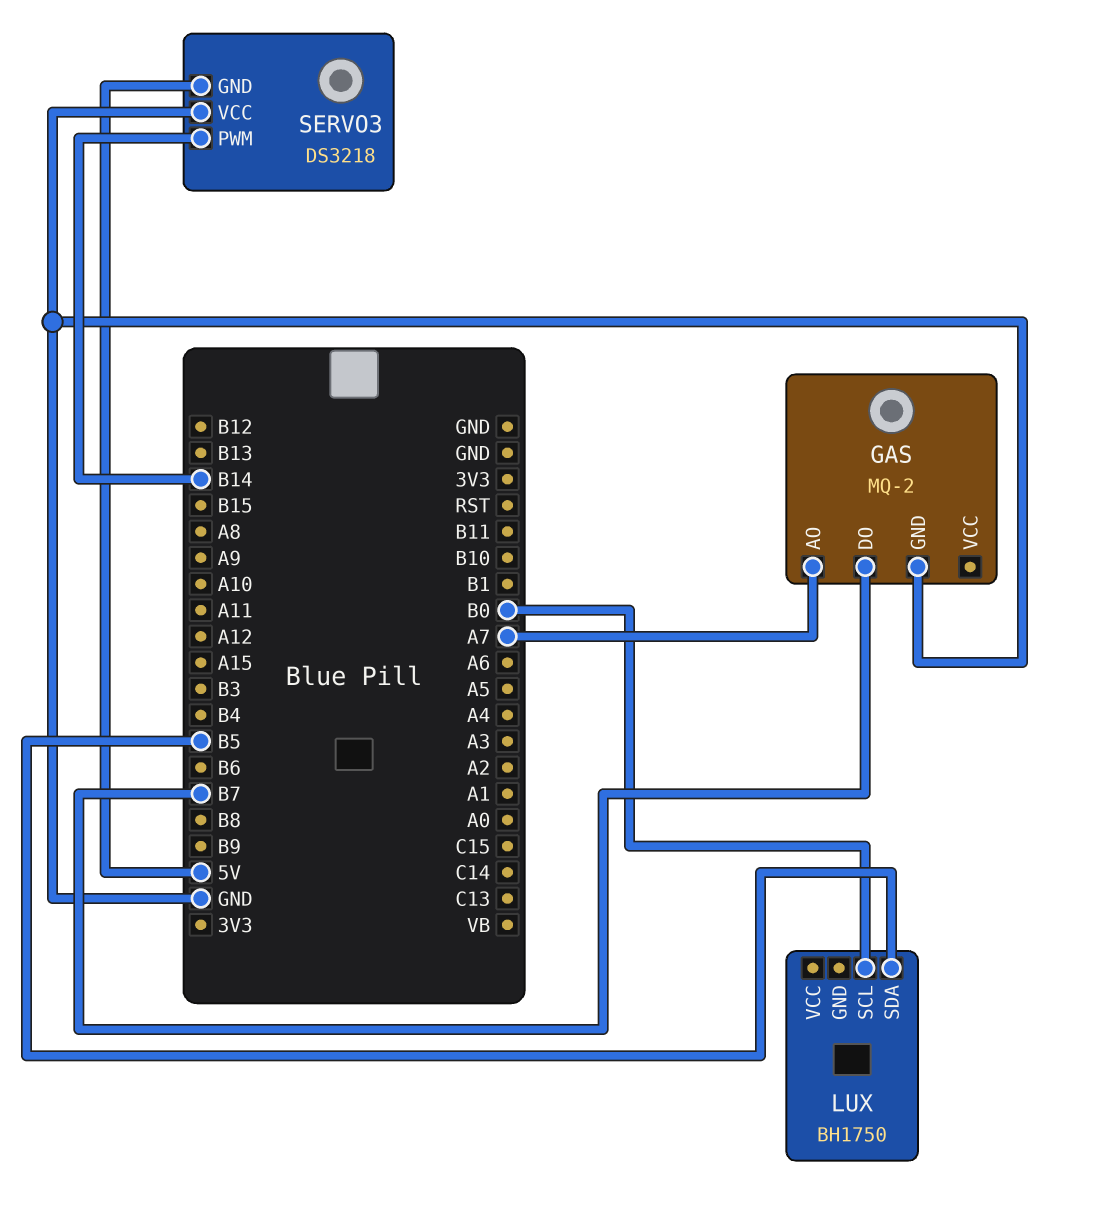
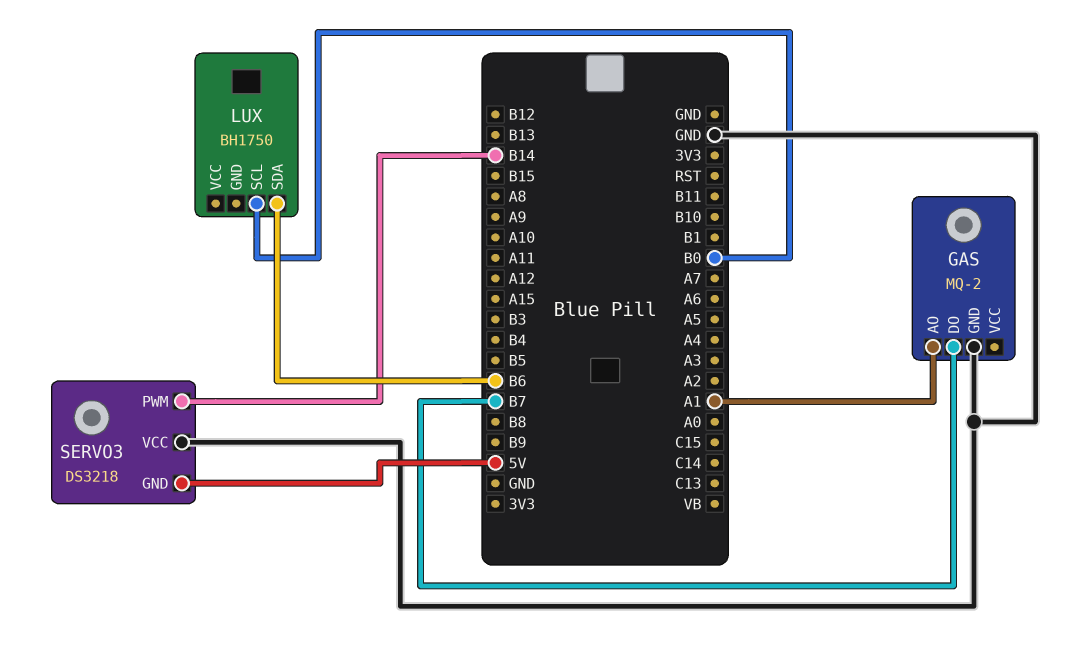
GAS pin AO: A7 -> A1
LUX pin SDA: B5 -> B6

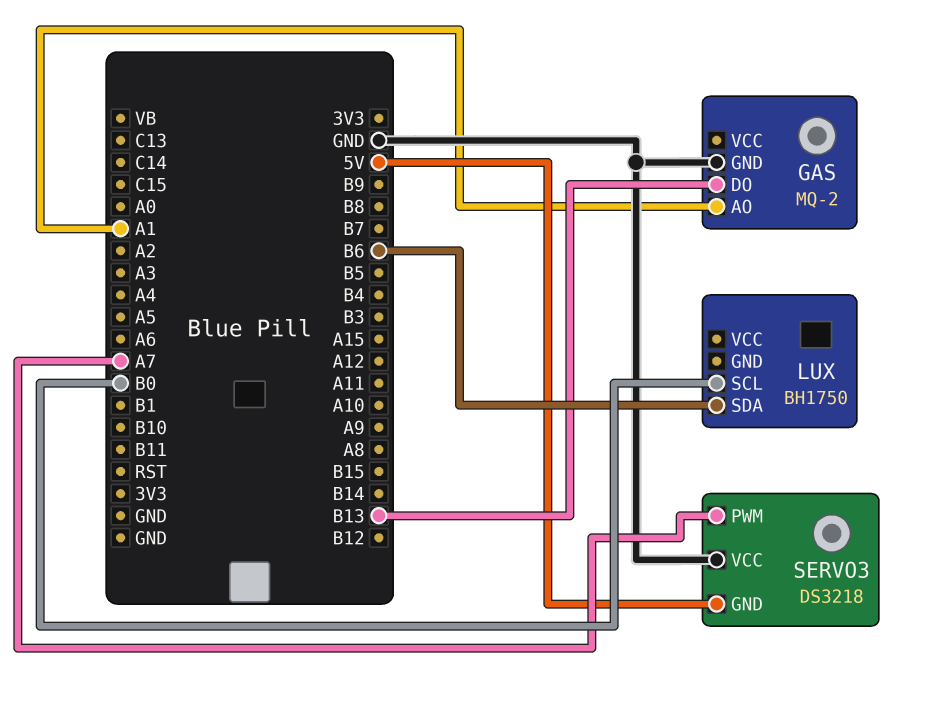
GAS pin DO: B7 -> B13
SERVO3 pin PWM: B14 -> A7

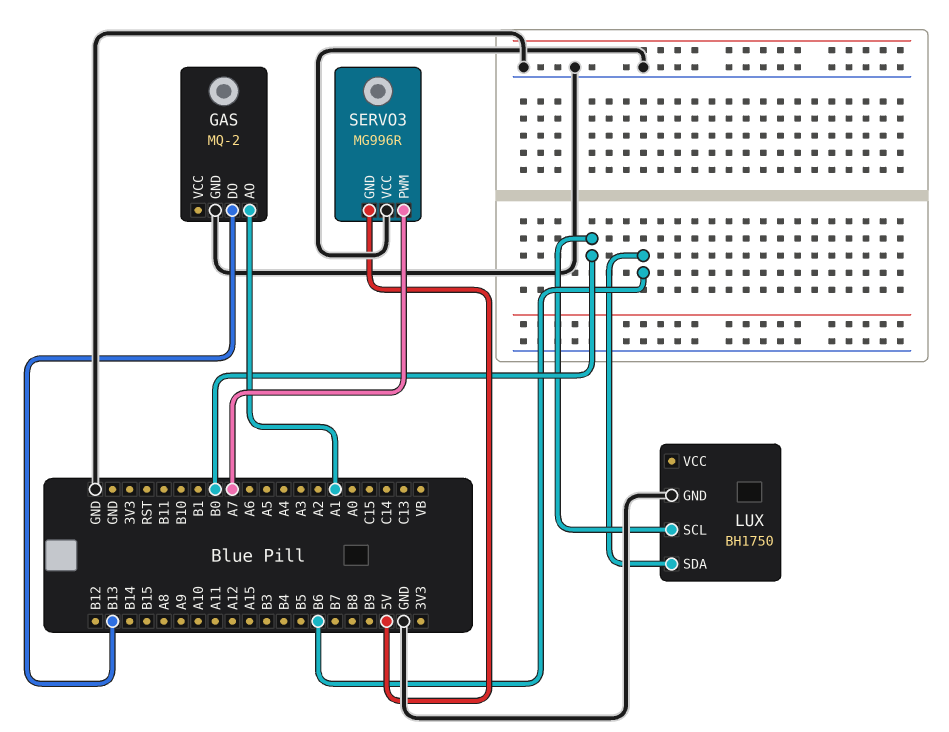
LUX pin GND: none -> GND
SERVO3: DS3218 -> MG996R

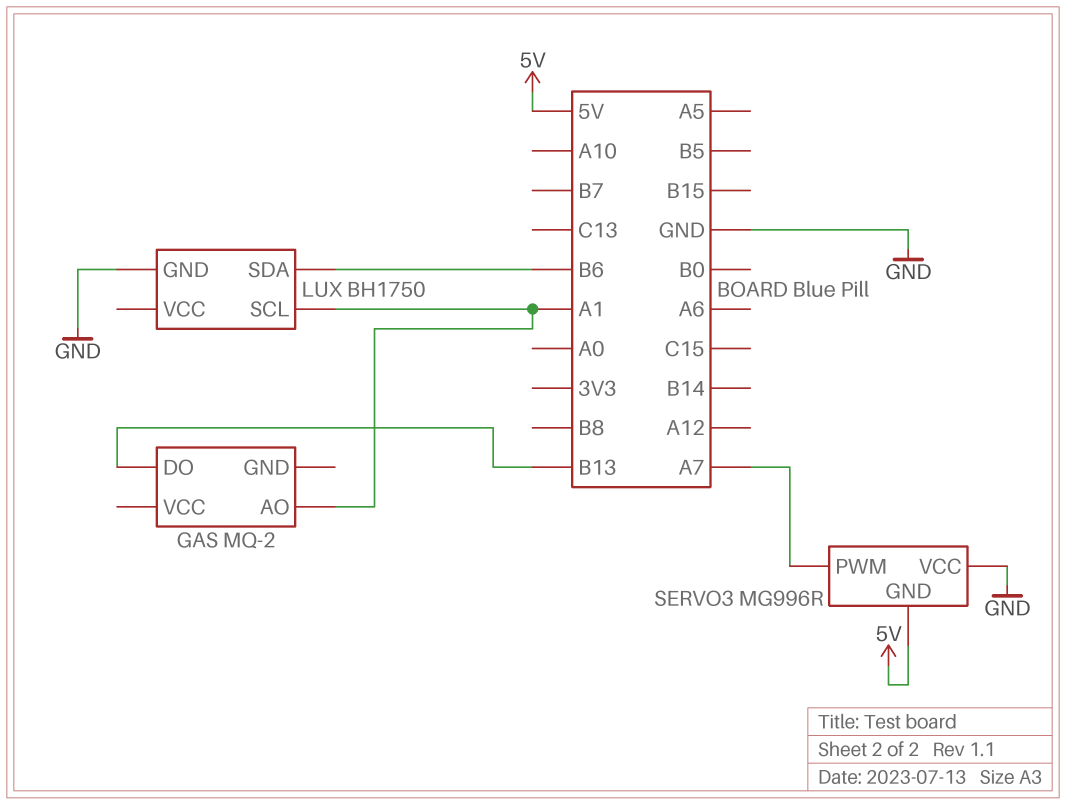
GAS pin GND: GND -> none
LUX pin SCL: B0 -> A1

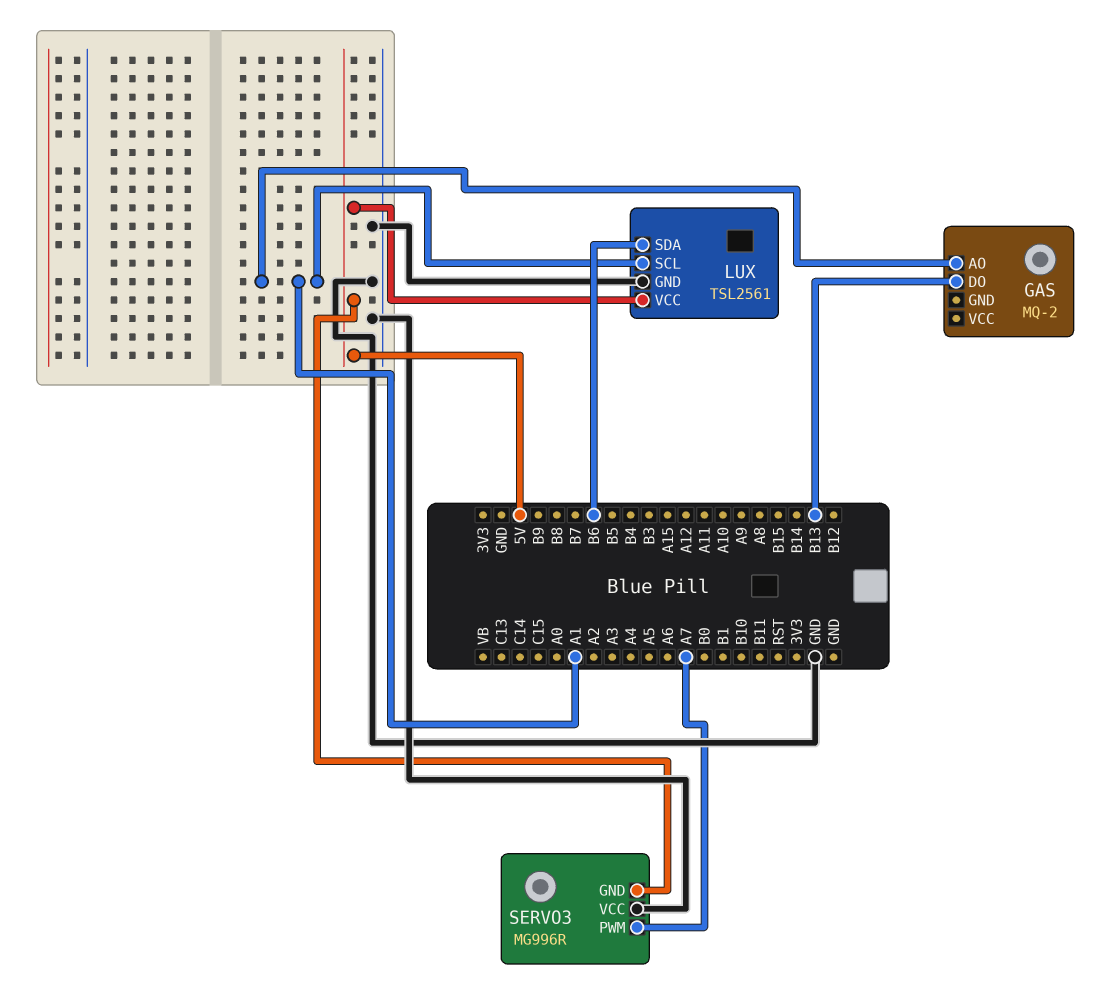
LUX: BH1750 -> TSL2561
LUX pin VCC: none -> 5V

